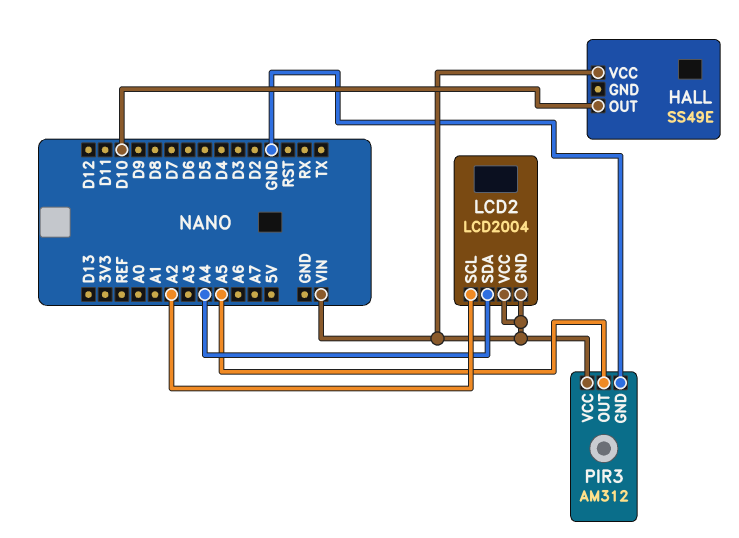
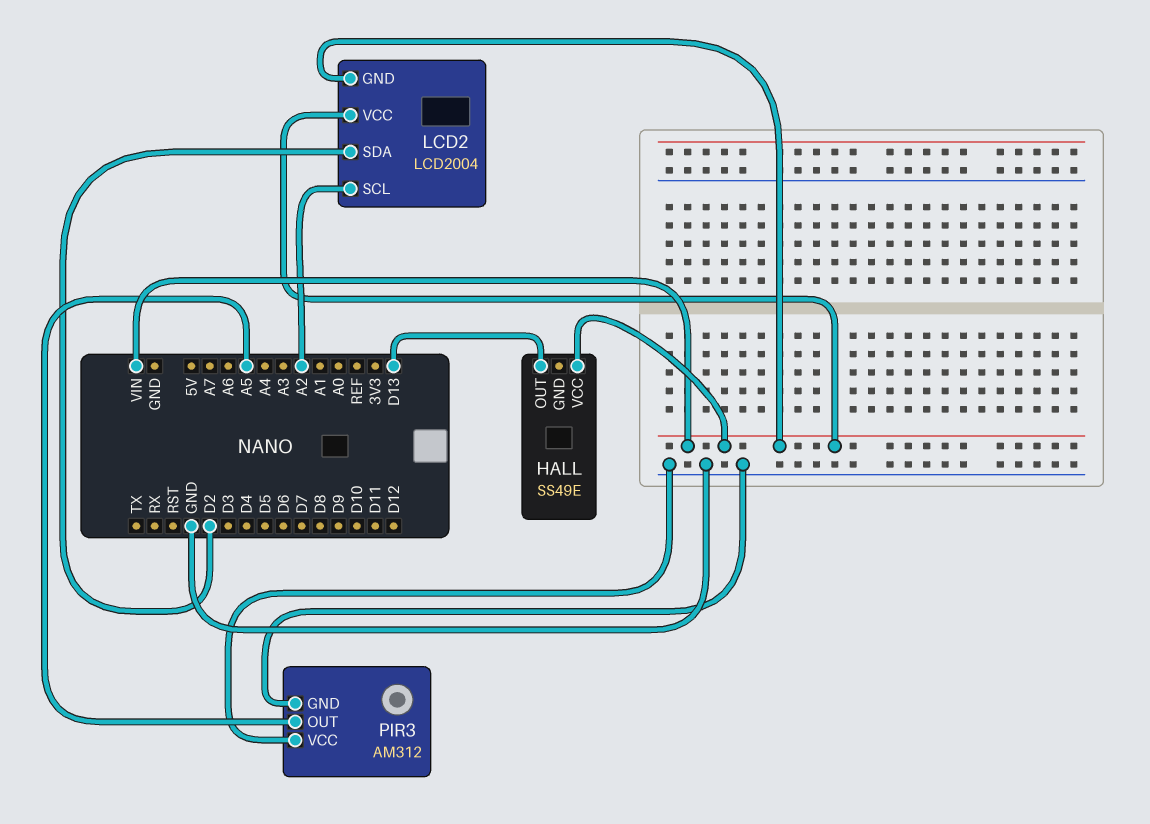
HALL pin OUT: D10 -> D13
LCD2 pin SDA: A4 -> D2
PIR3 pin VCC: VIN -> GND

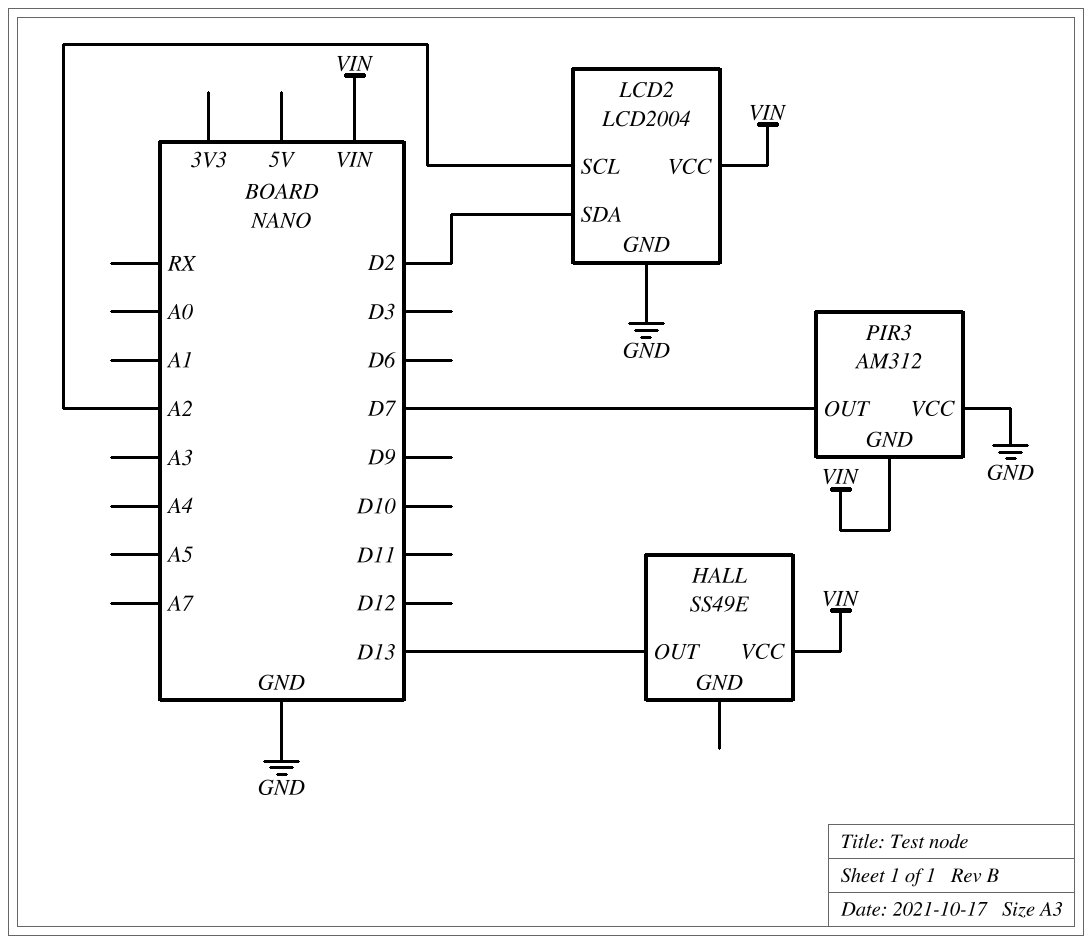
LCD2 pin GND: VIN -> GND
PIR3 pin GND: GND -> VIN
PIR3 pin OUT: A5 -> D7

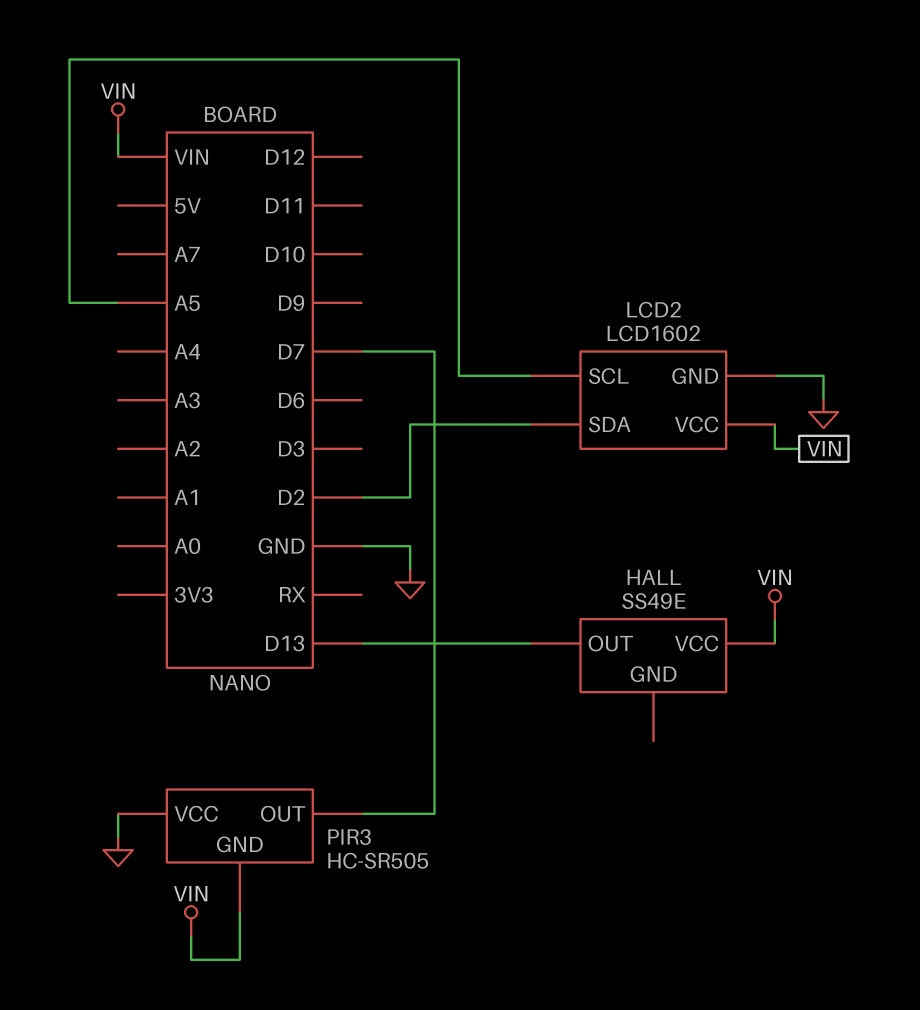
LCD2: LCD2004 -> LCD1602
LCD2 pin SCL: A2 -> A5
PIR3: AM312 -> HC-SR505

